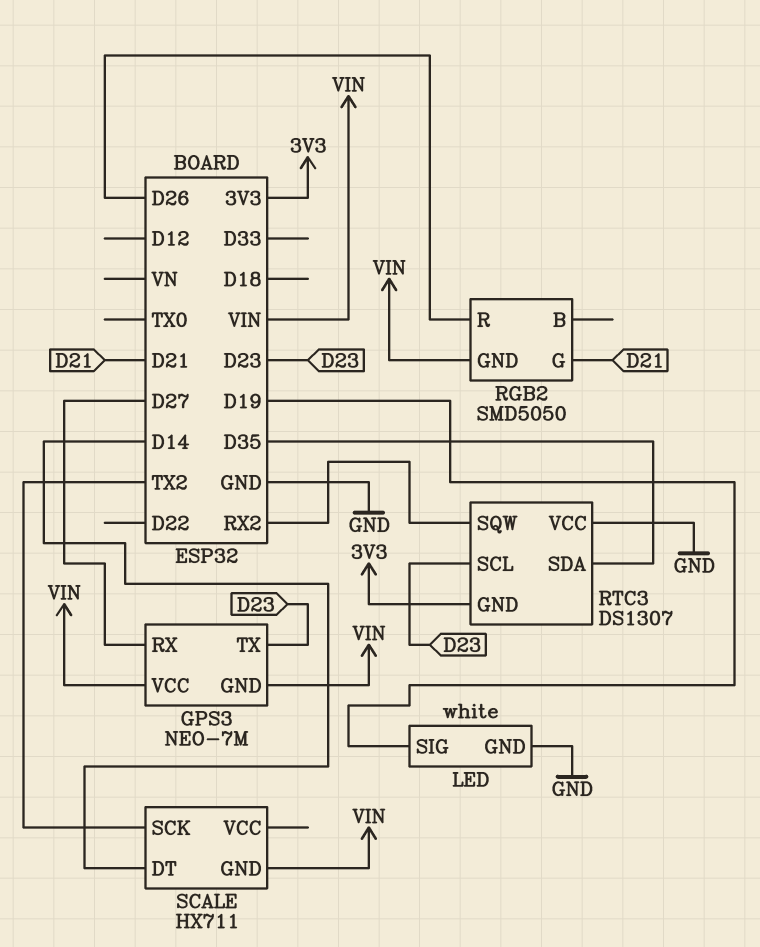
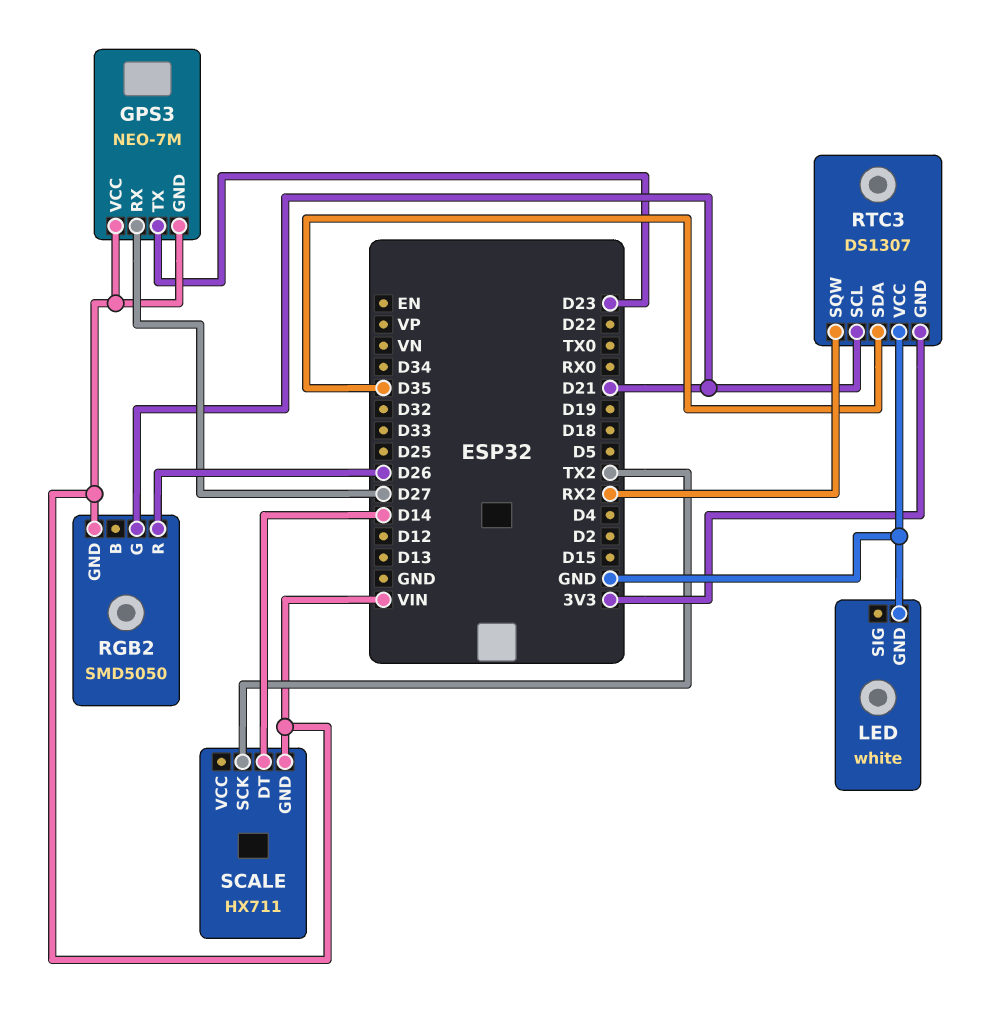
LED pin SIG: D19 -> none
RTC3 pin SCL: D23 -> D21

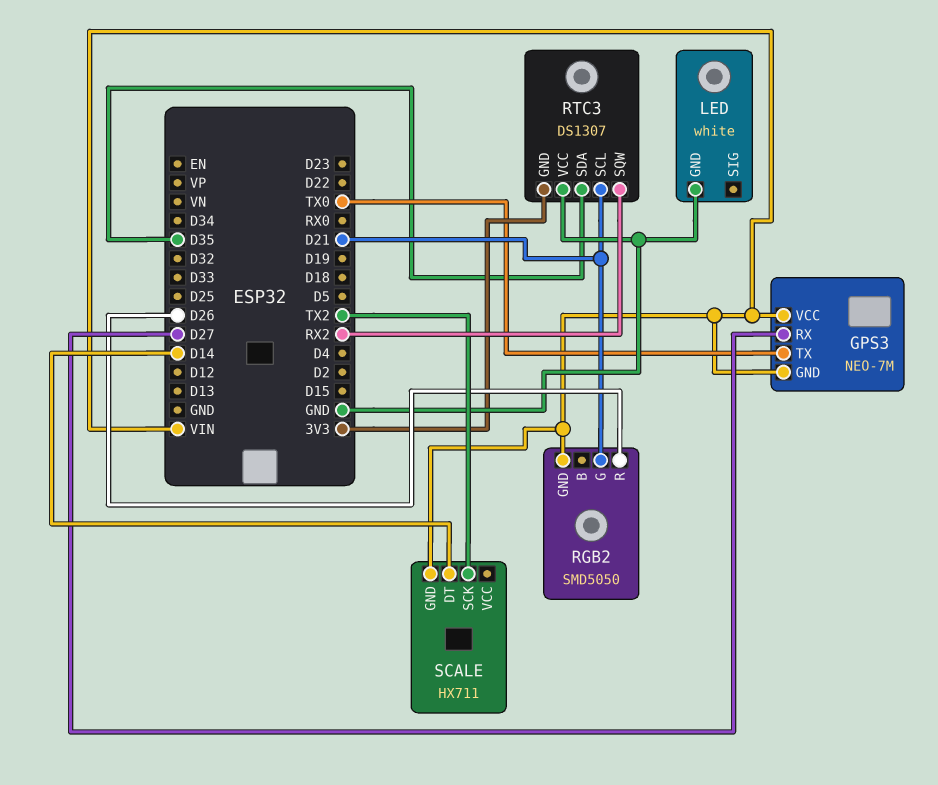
GPS3 pin TX: D23 -> TX0

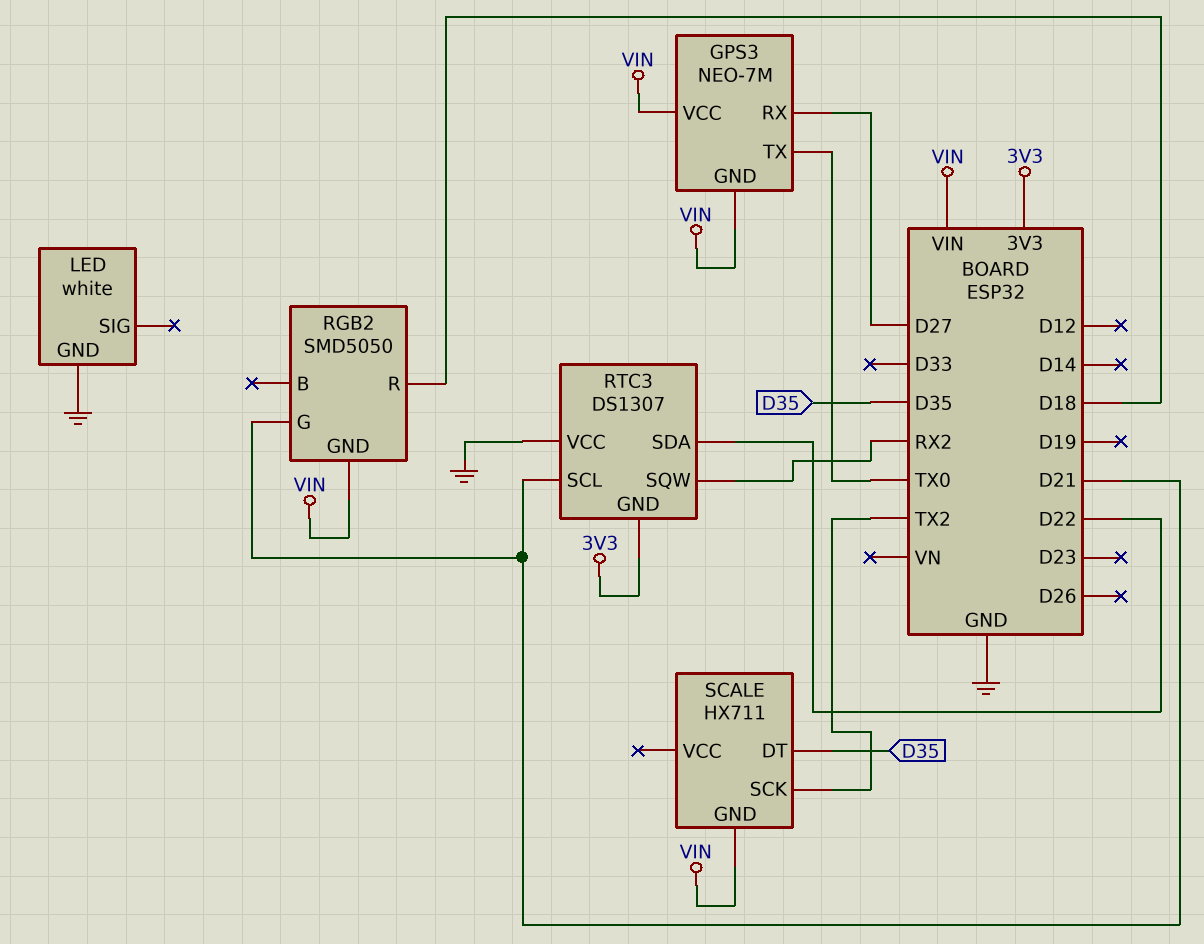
RGB2 pin R: D26 -> D18
RTC3 pin SDA: D35 -> D22
SCALE pin DT: D14 -> D35

